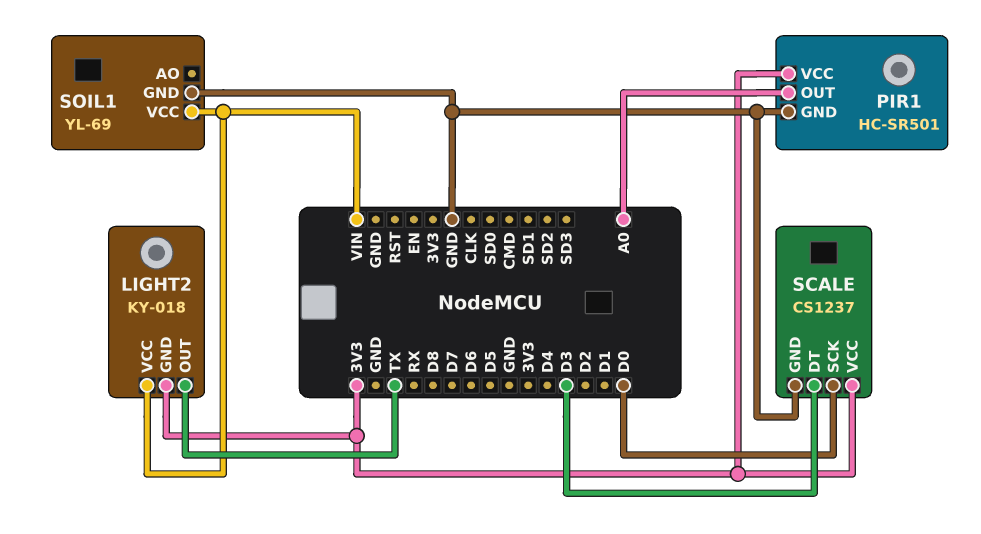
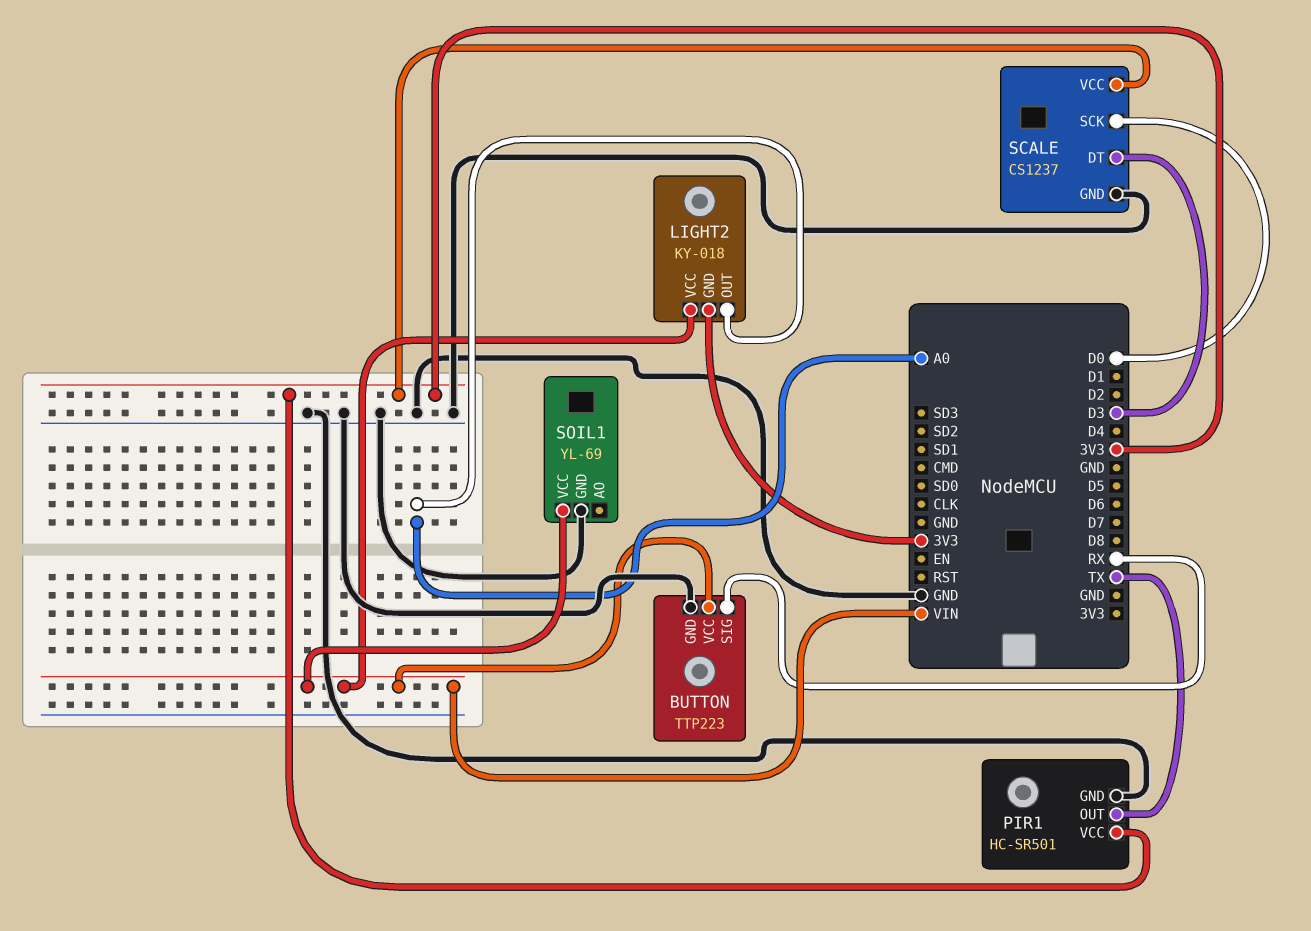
BUTTON: none -> TTP223
BUTTON pin GND: none -> GND
BUTTON pin SIG: none -> RX
BUTTON pin VCC: none -> VIN
LIGHT2 pin OUT: TX -> A0
PIR1 pin OUT: A0 -> TX

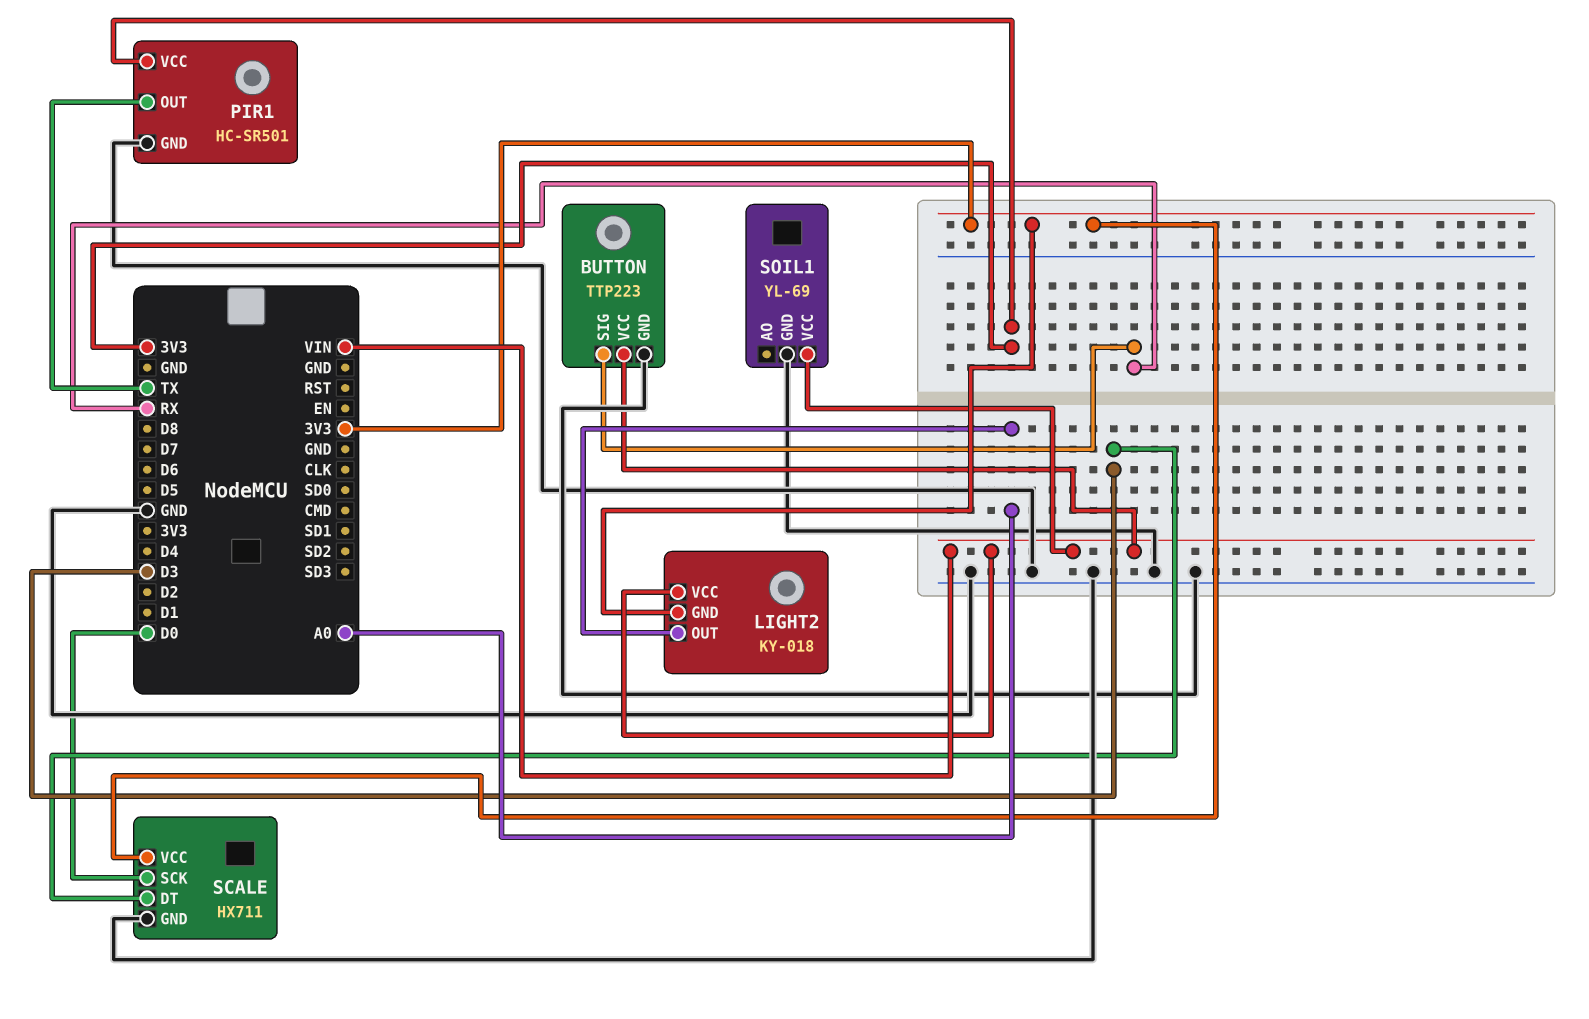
SCALE: CS1237 -> HX711

